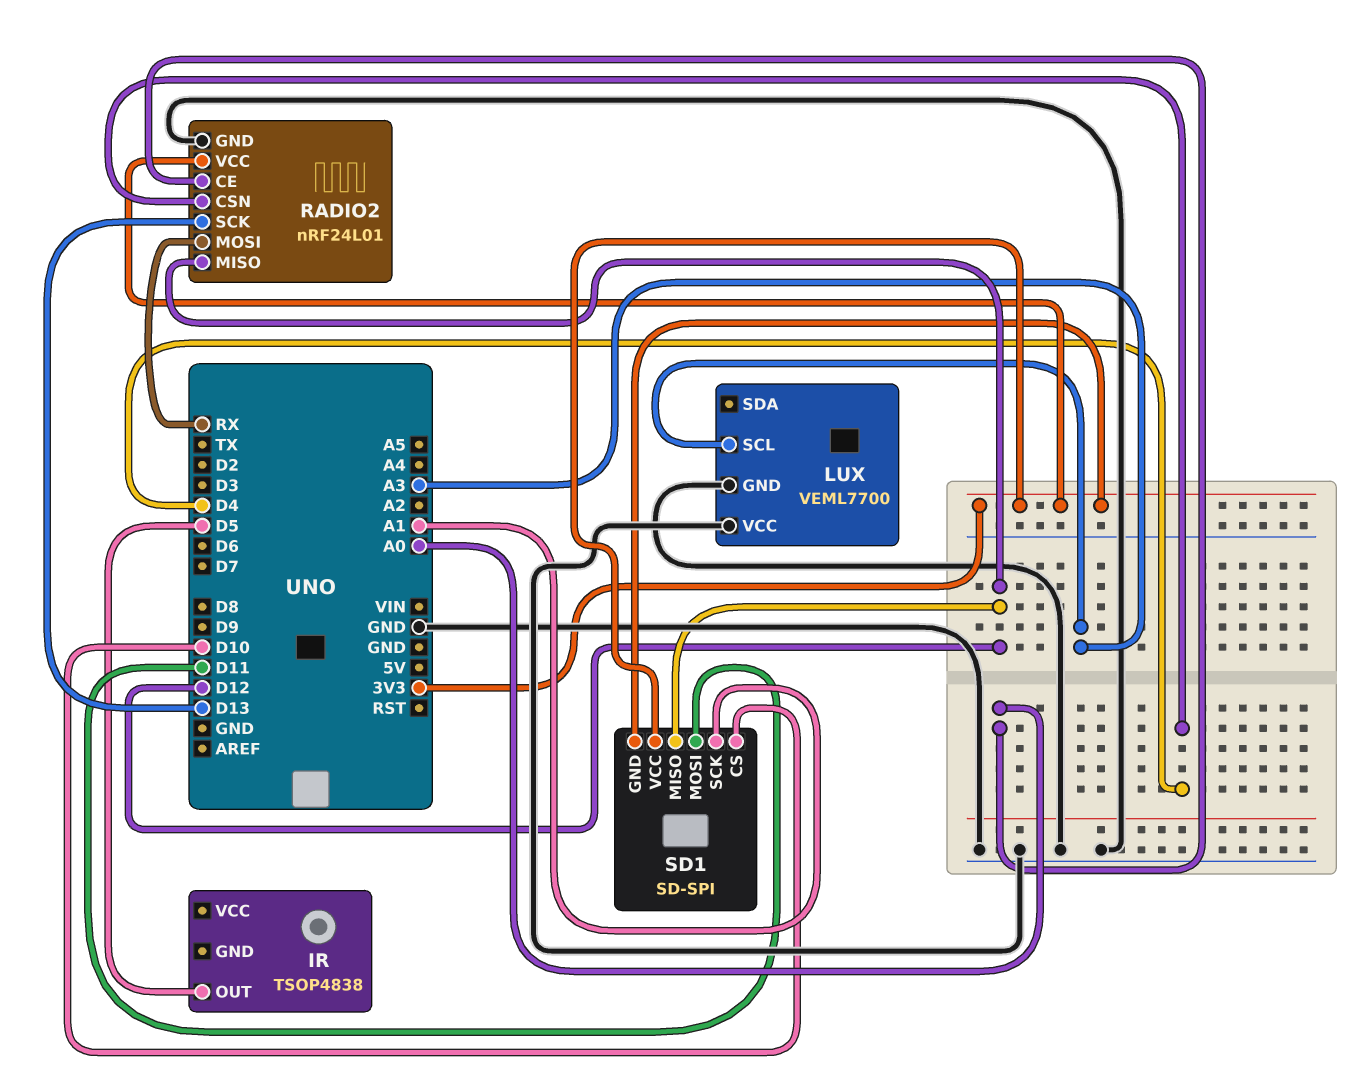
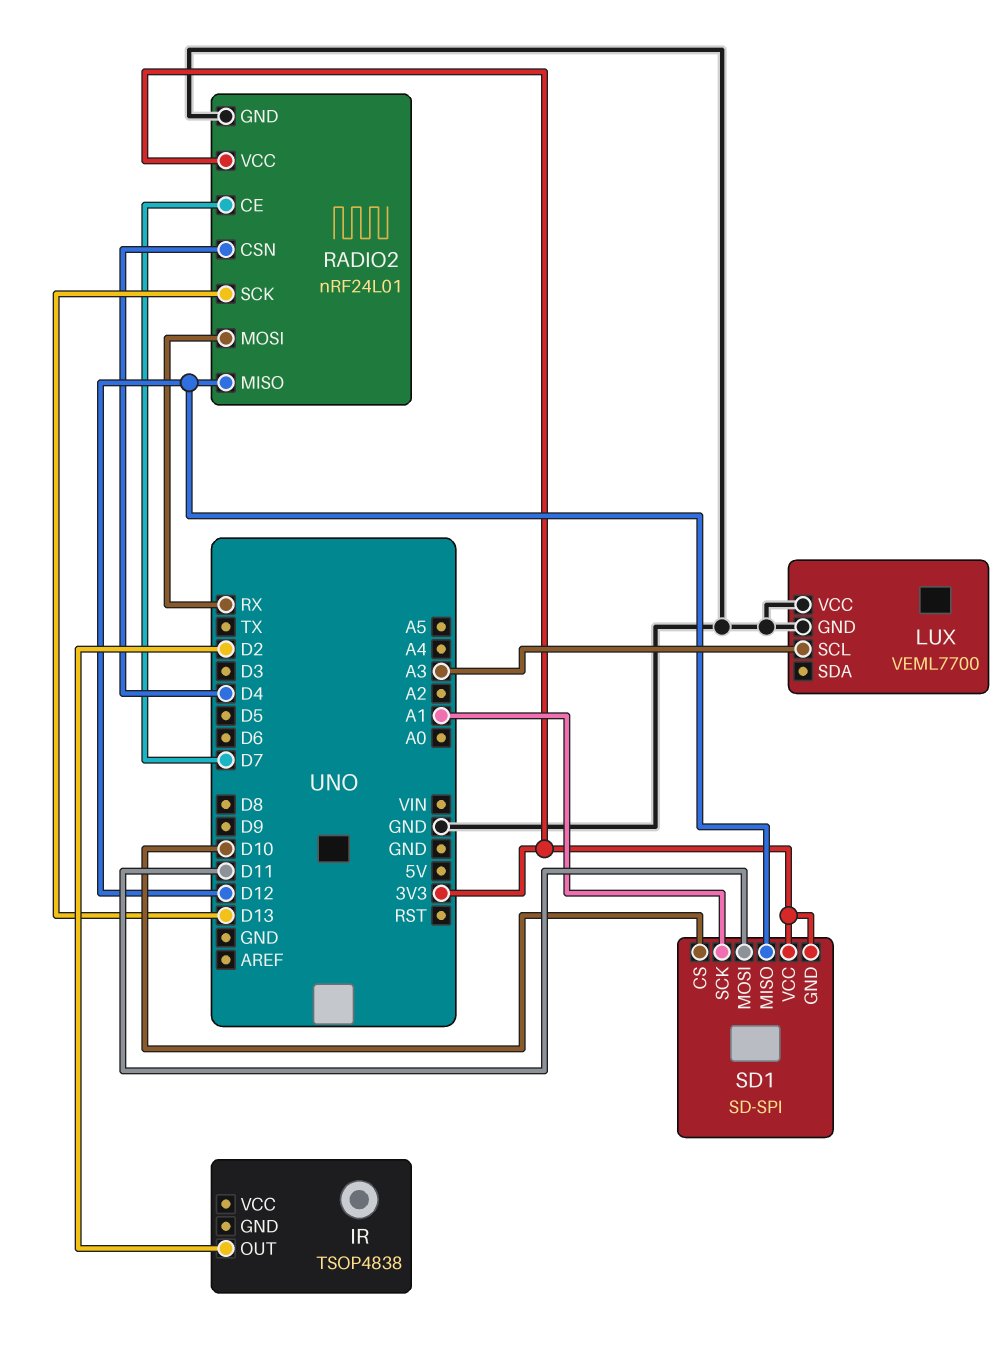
IR pin OUT: D5 -> D2
RADIO2 pin CE: A0 -> D7

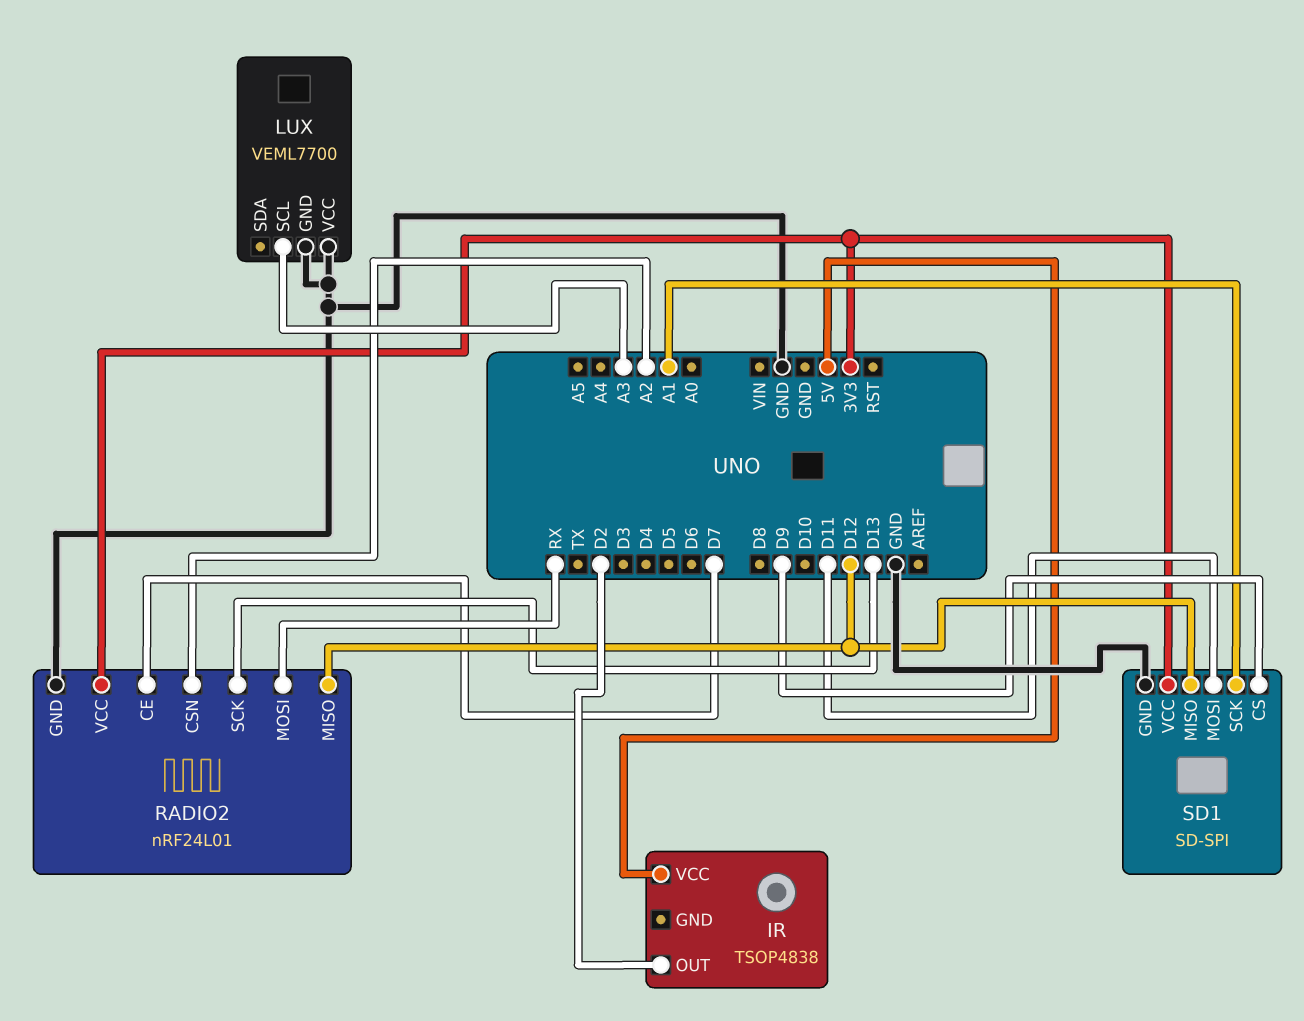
IR pin VCC: none -> 5V
RADIO2 pin CSN: D4 -> A2
SD1 pin CS: D10 -> D9
SD1 pin GND: 3V3 -> GND

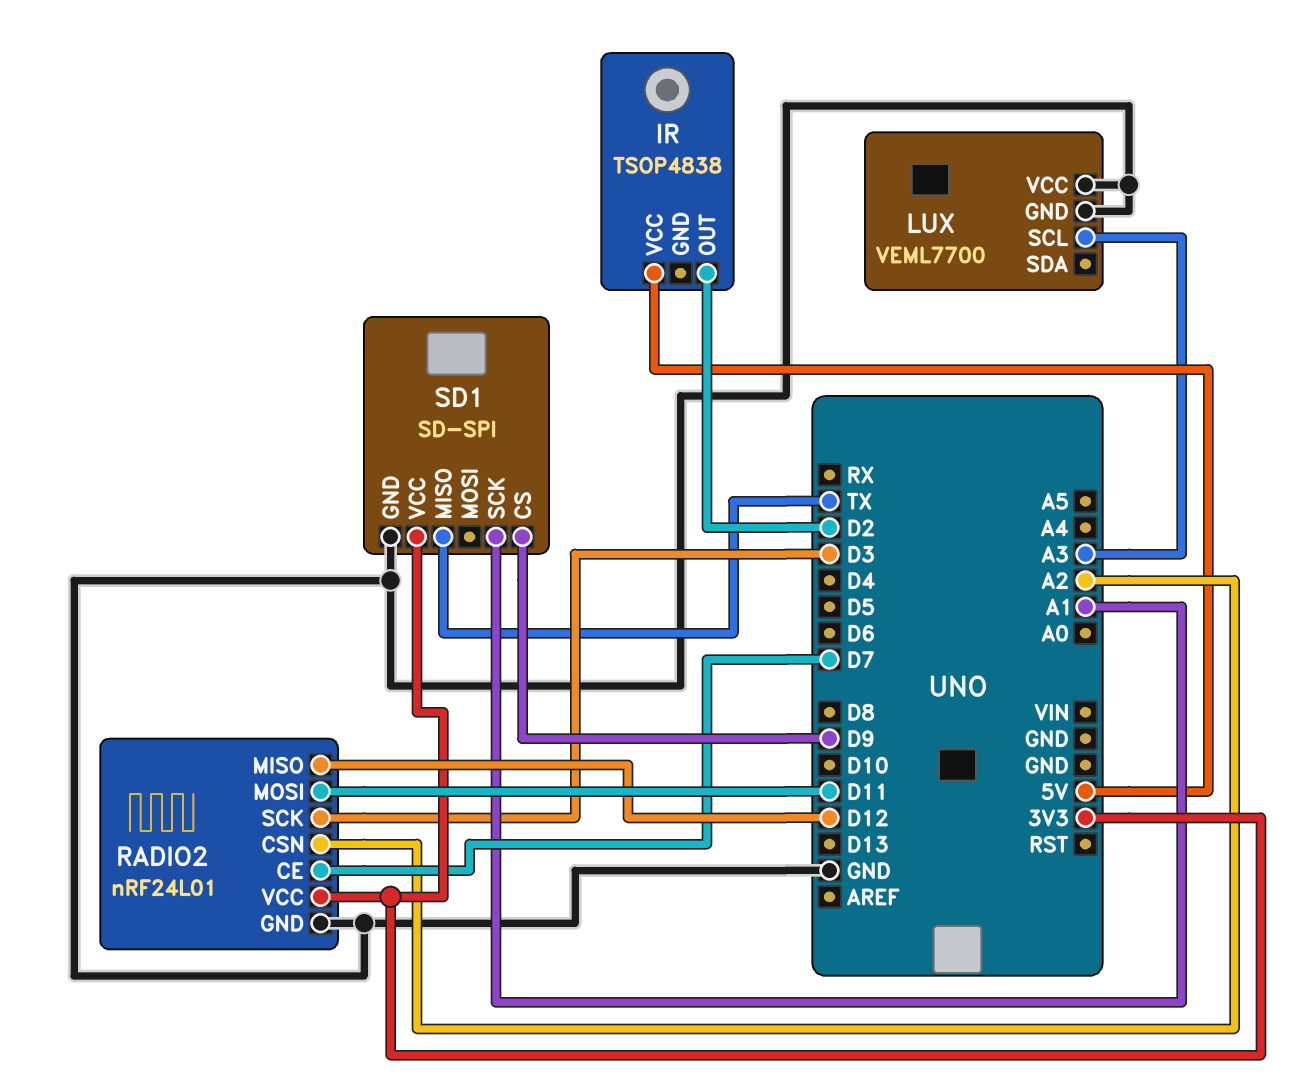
RADIO2 pin MOSI: RX -> D11
RADIO2 pin SCK: D13 -> D3
SD1 pin MISO: D12 -> TX
SD1 pin MOSI: D11 -> none

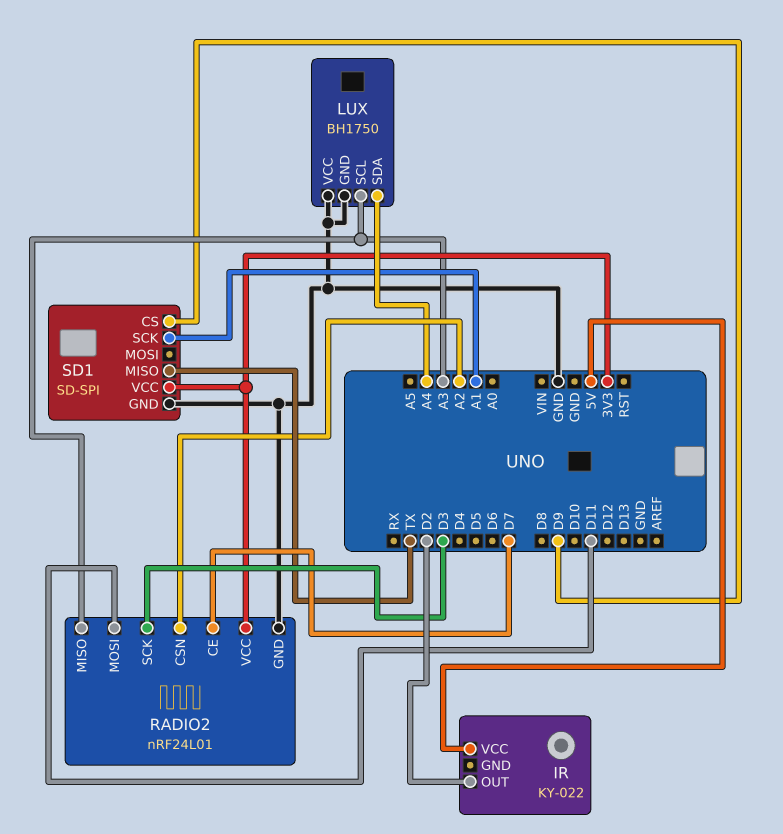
IR: TSOP4838 -> KY-022
LUX: VEML7700 -> BH1750
LUX pin SDA: none -> A4
RADIO2 pin MISO: D12 -> A3

